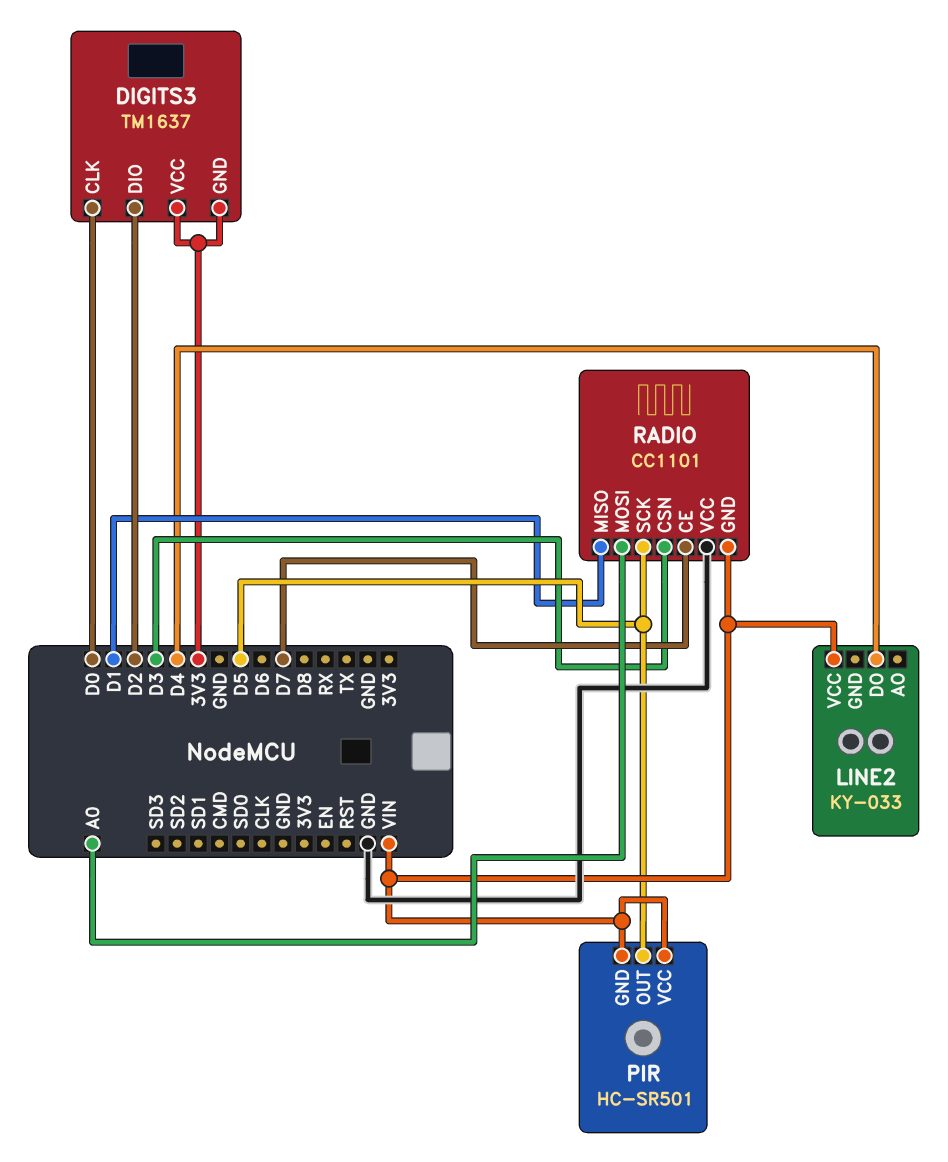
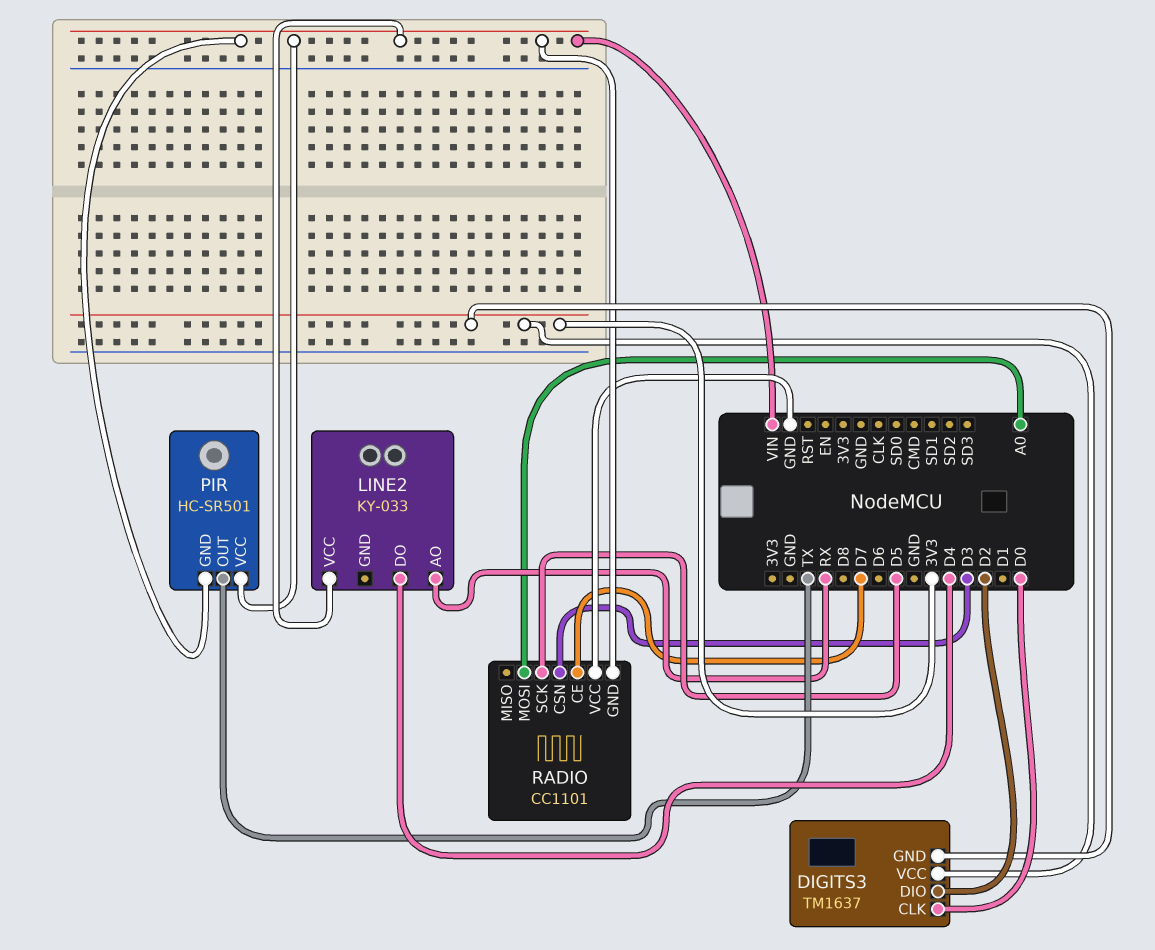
LINE2 pin AO: none -> RX
PIR pin OUT: D5 -> TX
RADIO pin MISO: D1 -> none

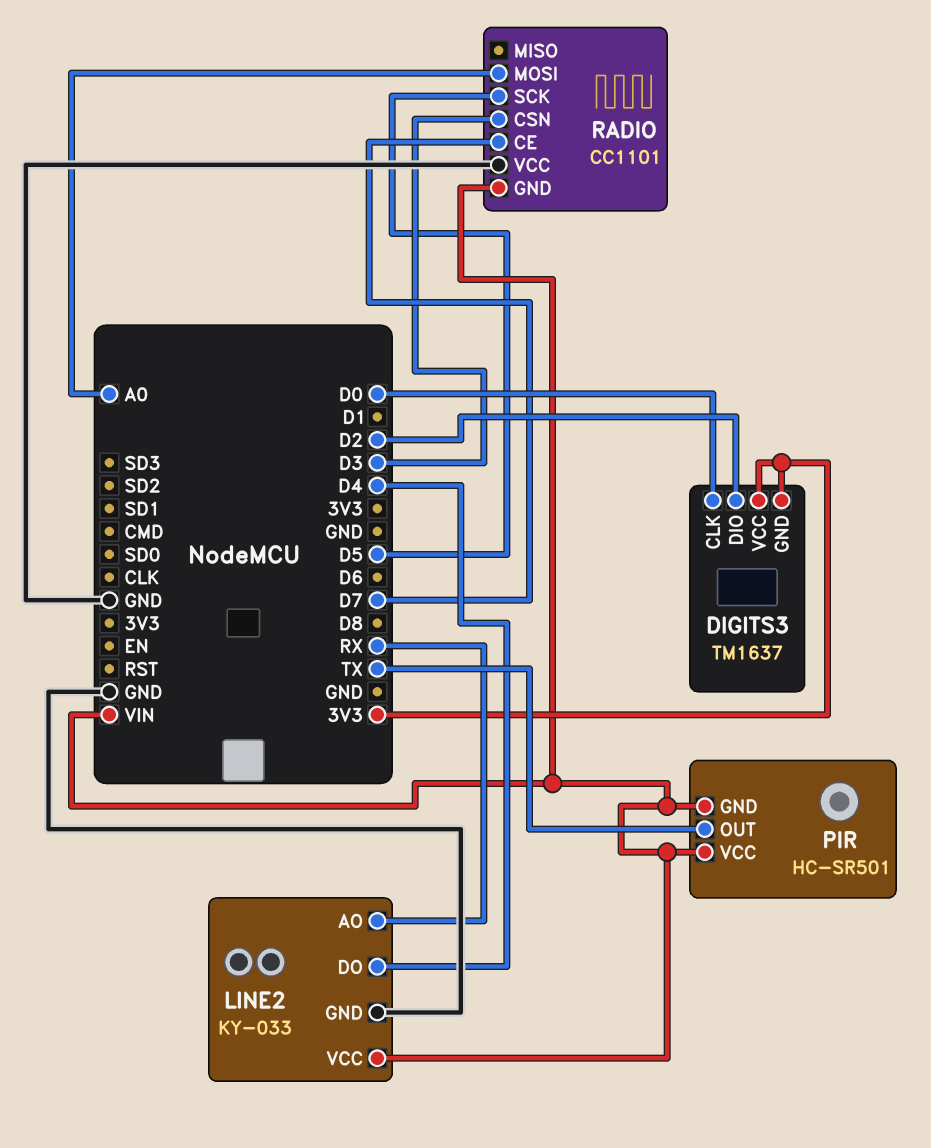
LINE2 pin GND: none -> GND

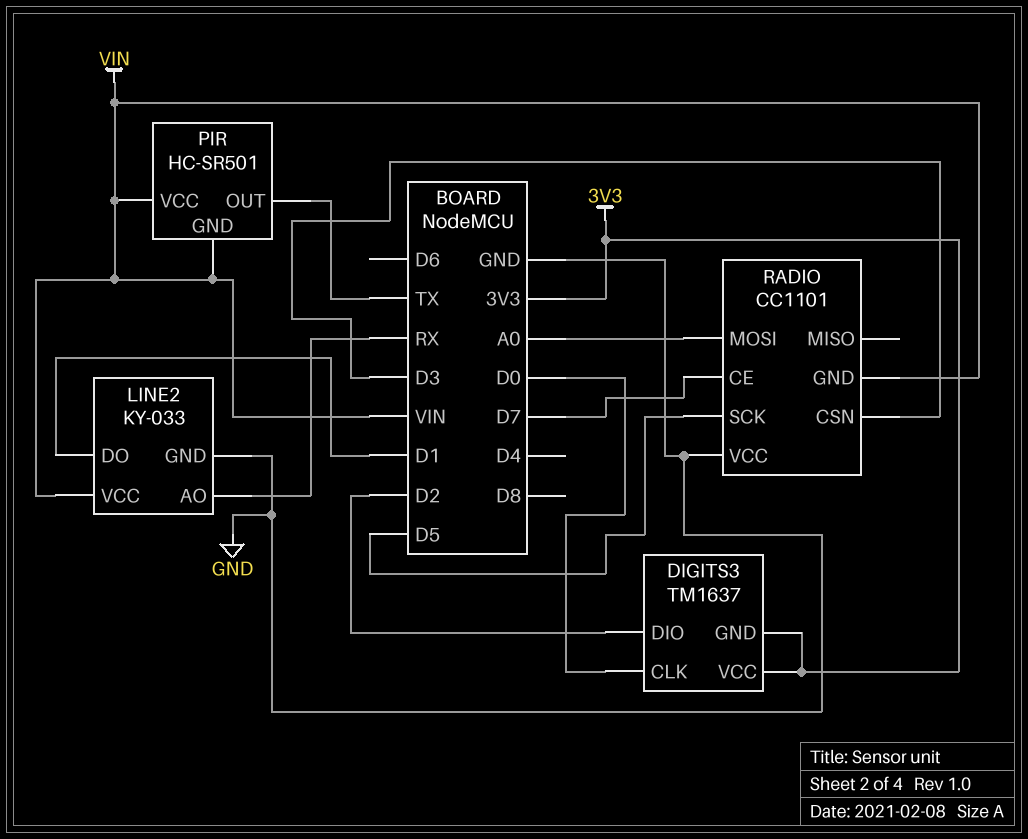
LINE2 pin DO: D4 -> D1

